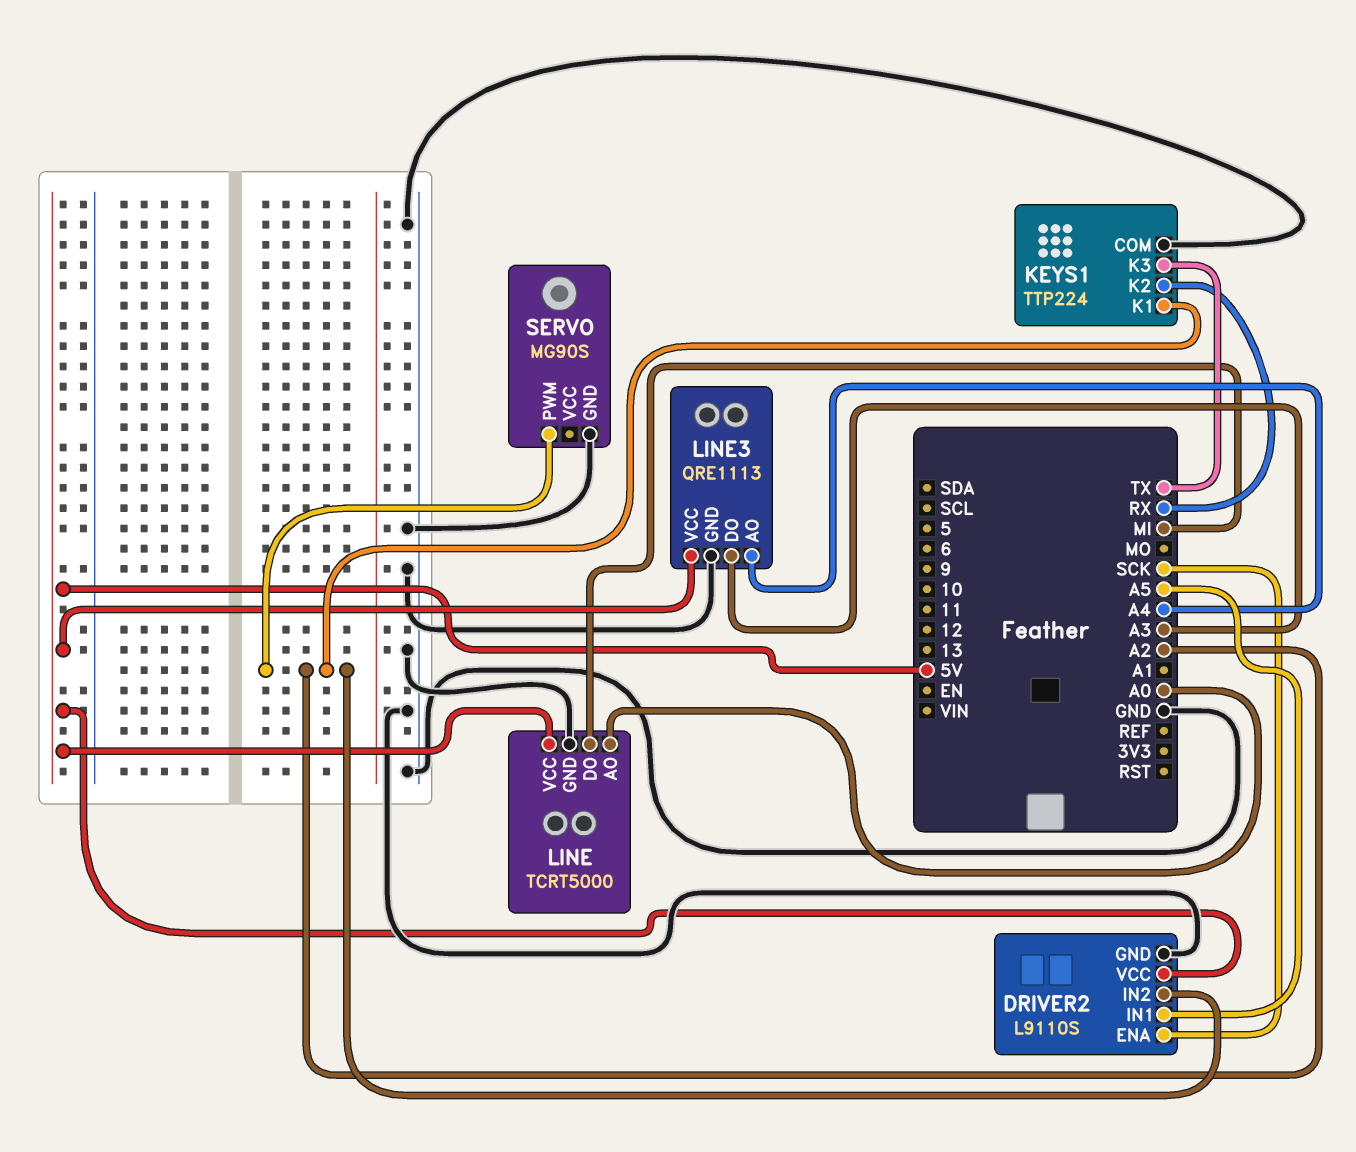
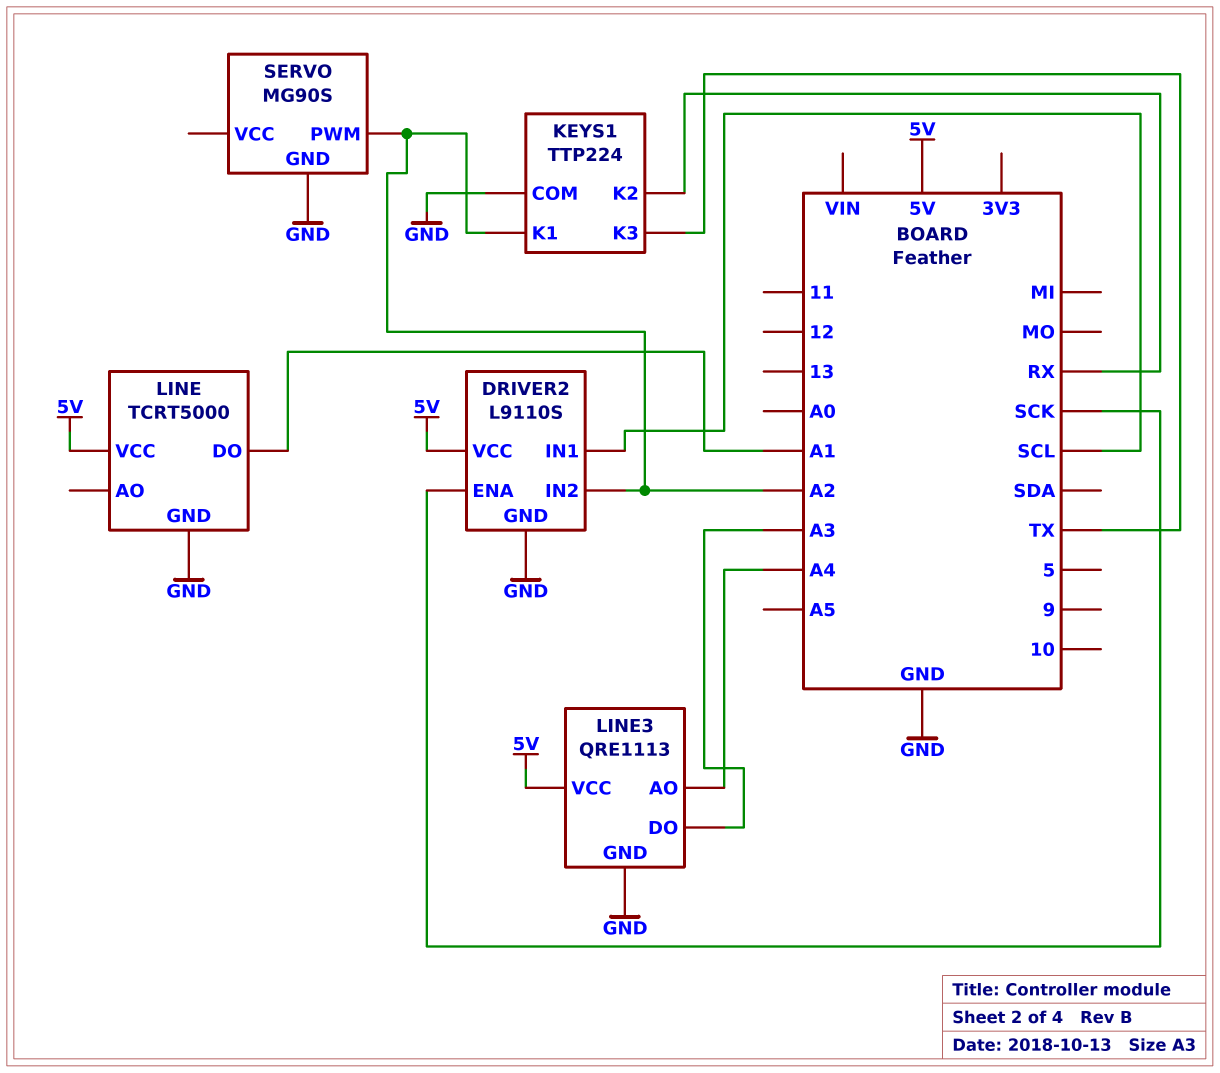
DRIVER2 pin IN1: A5 -> SCL
LINE pin AO: A0 -> none
LINE pin DO: MI -> A1

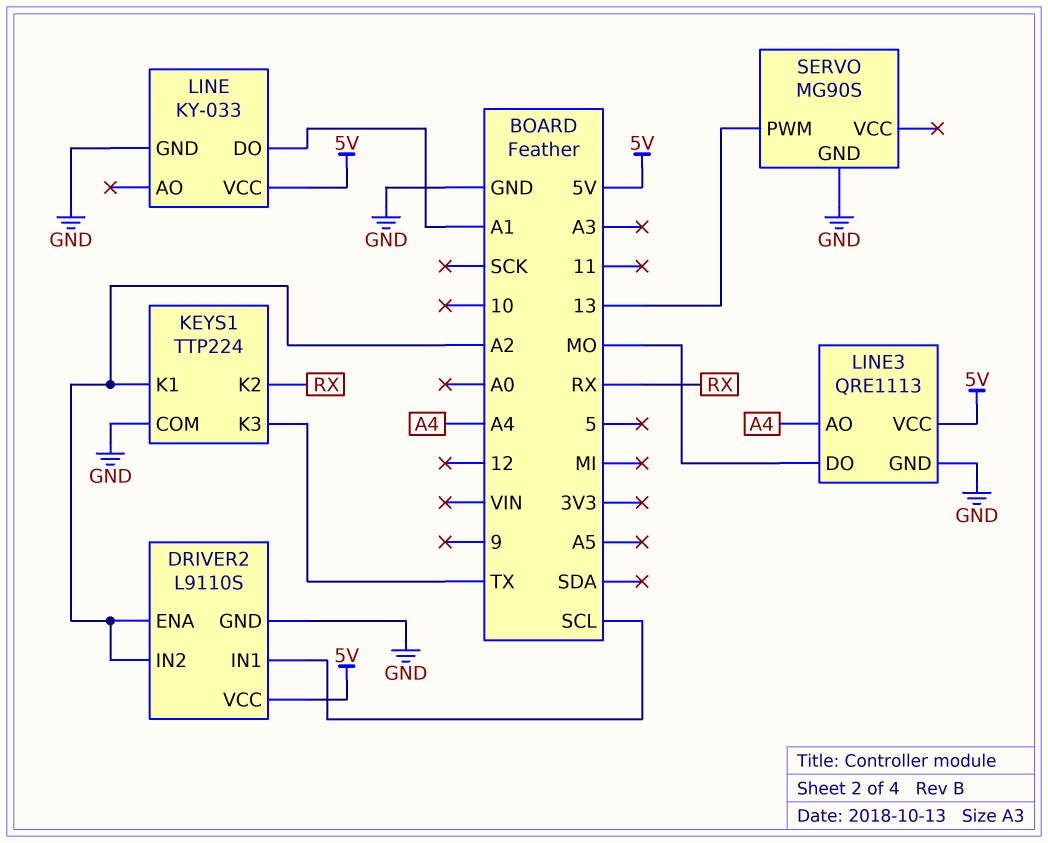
DRIVER2 pin ENA: SCK -> A2
LINE: TCRT5000 -> KY-033
LINE3 pin DO: A3 -> MO
SERVO pin PWM: A2 -> 13

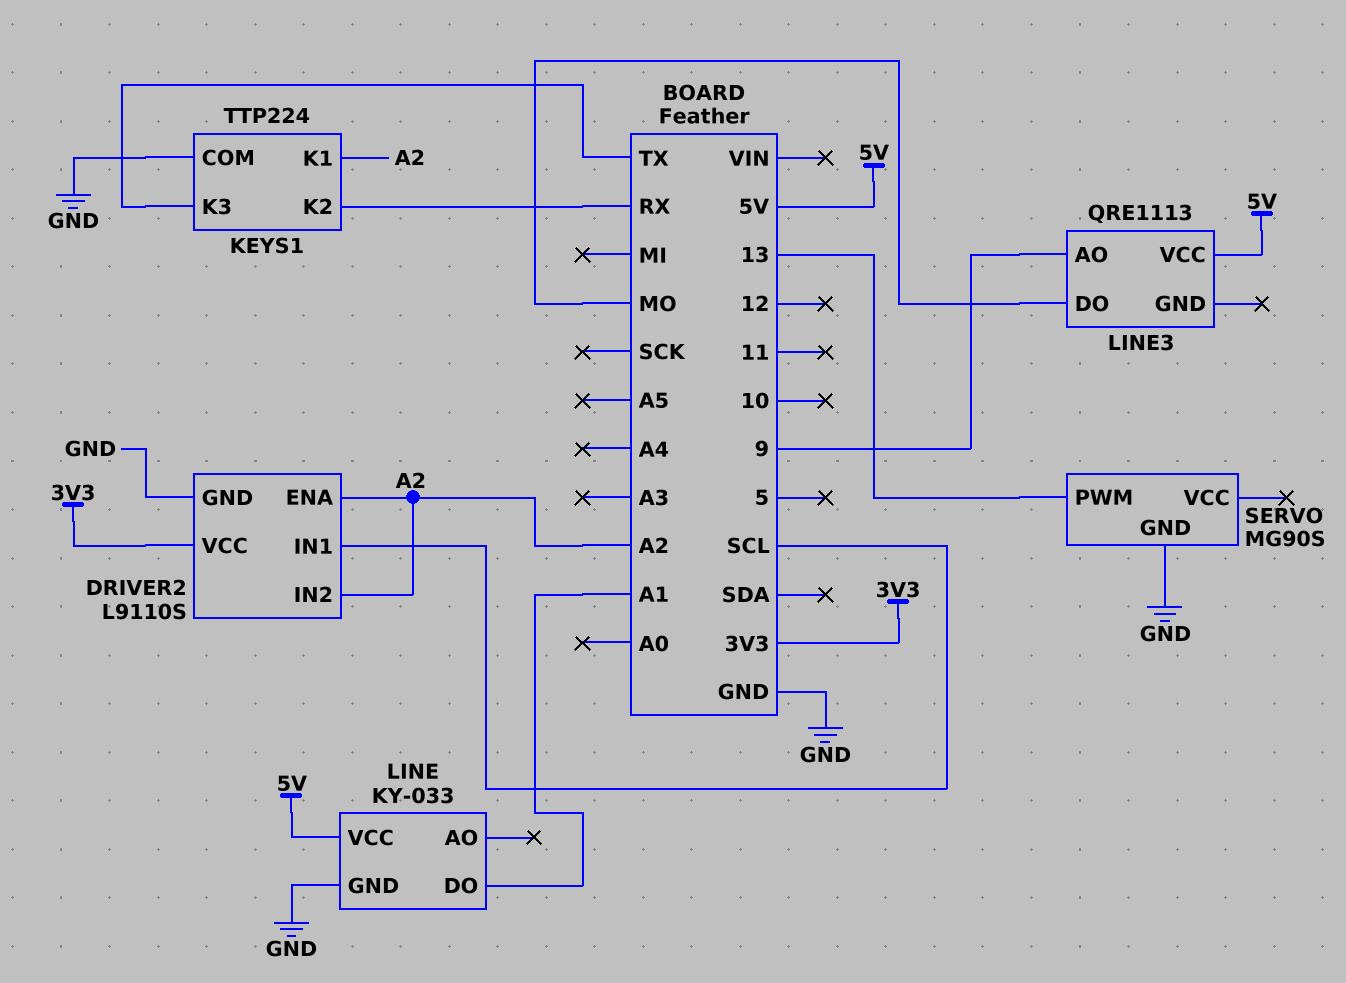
DRIVER2 pin VCC: 5V -> 3V3
LINE3 pin AO: A4 -> 9
LINE3 pin GND: GND -> none

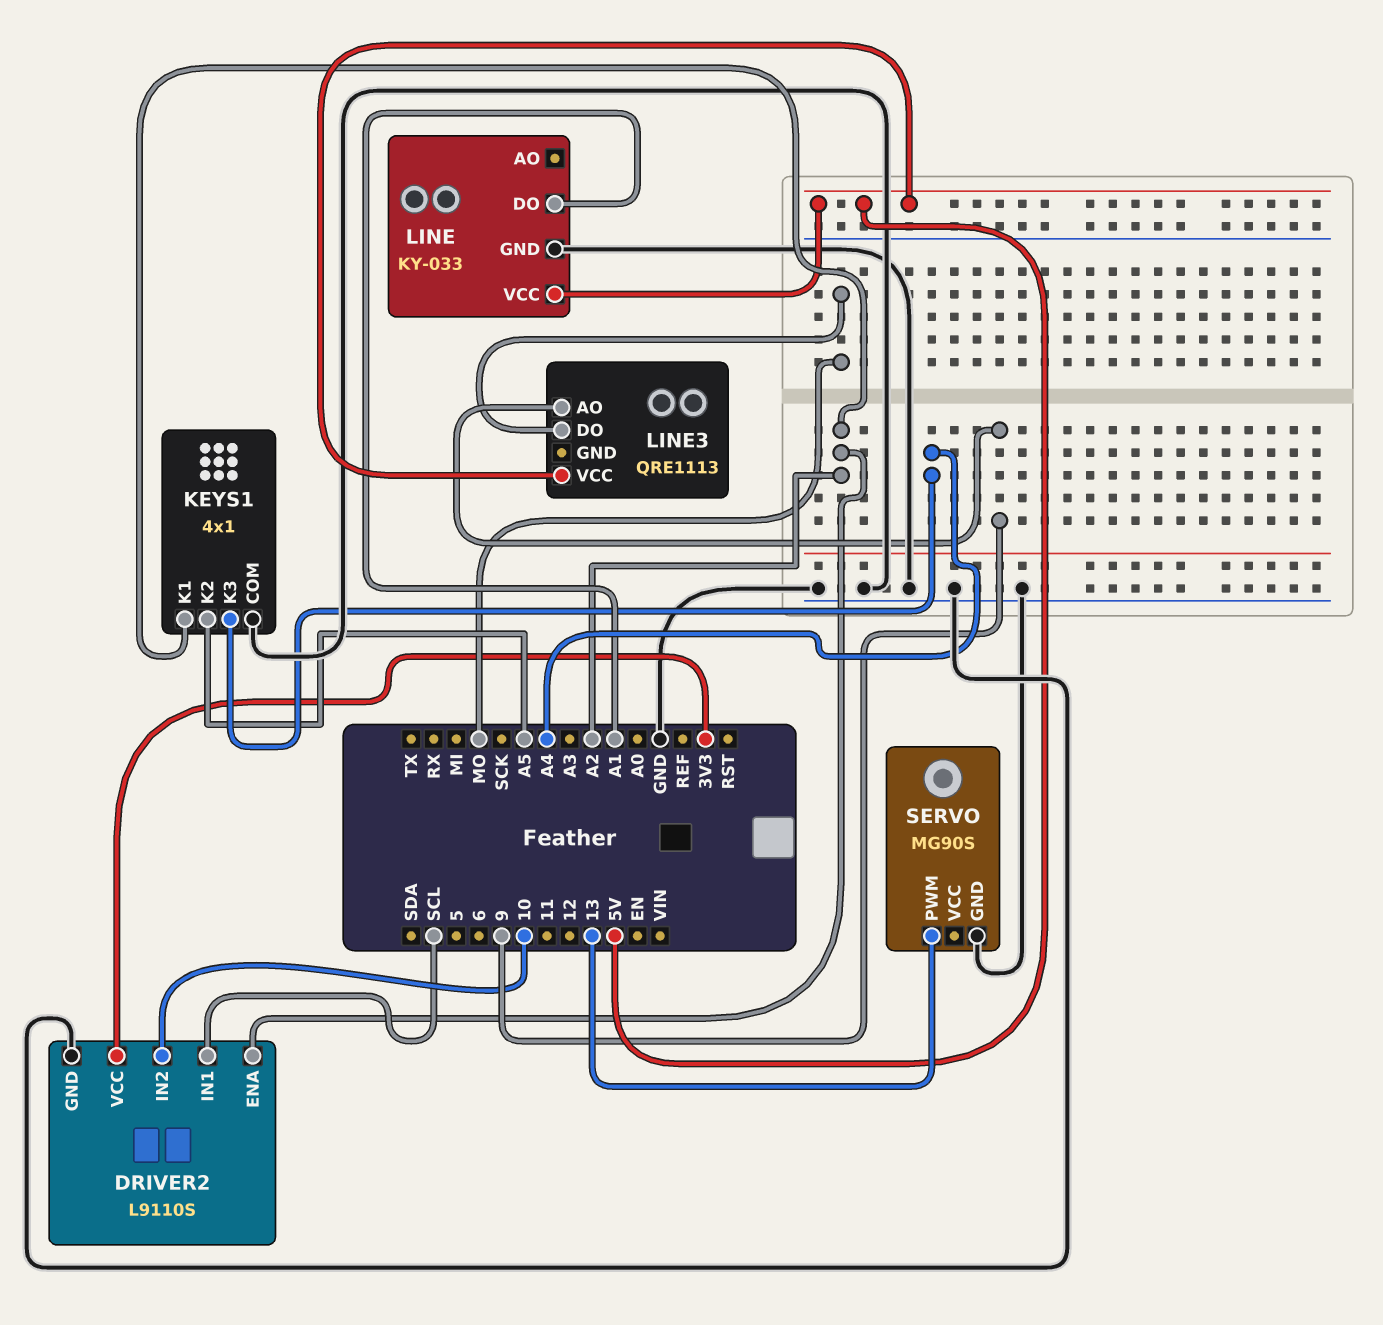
DRIVER2 pin IN2: A2 -> 10
KEYS1: TTP224 -> 4x1
KEYS1 pin K2: RX -> A5
KEYS1 pin K3: TX -> A4

